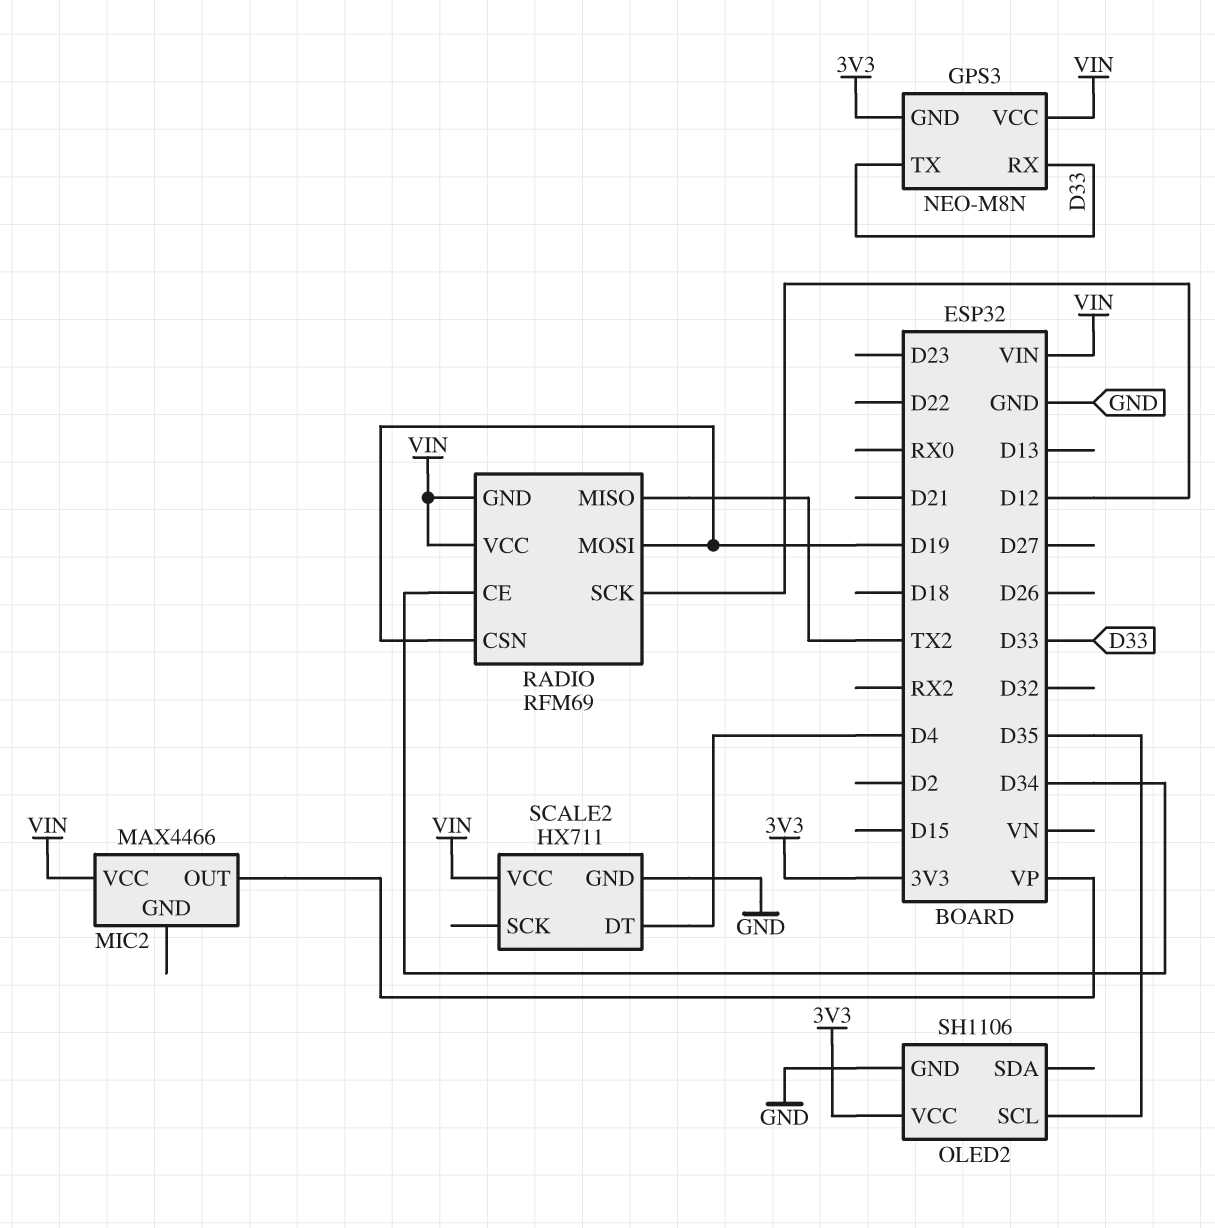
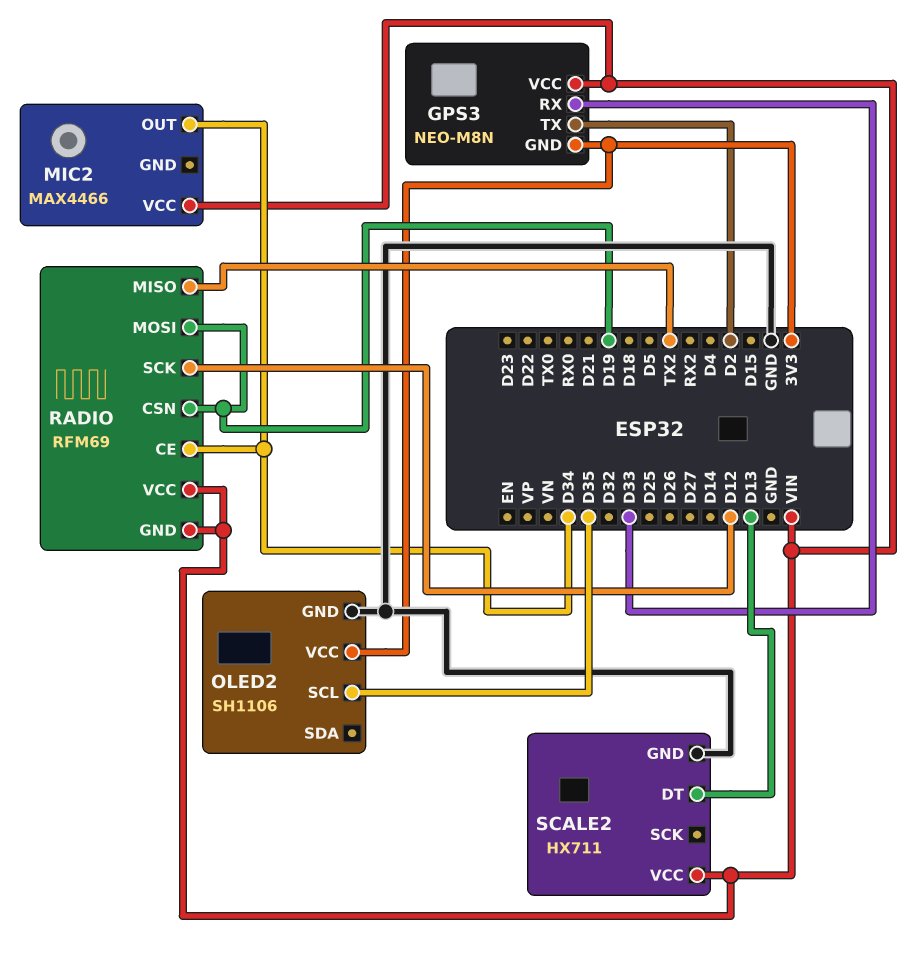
GPS3 pin TX: D33 -> D2
MIC2 pin OUT: VP -> D34
SCALE2 pin DT: D4 -> D13

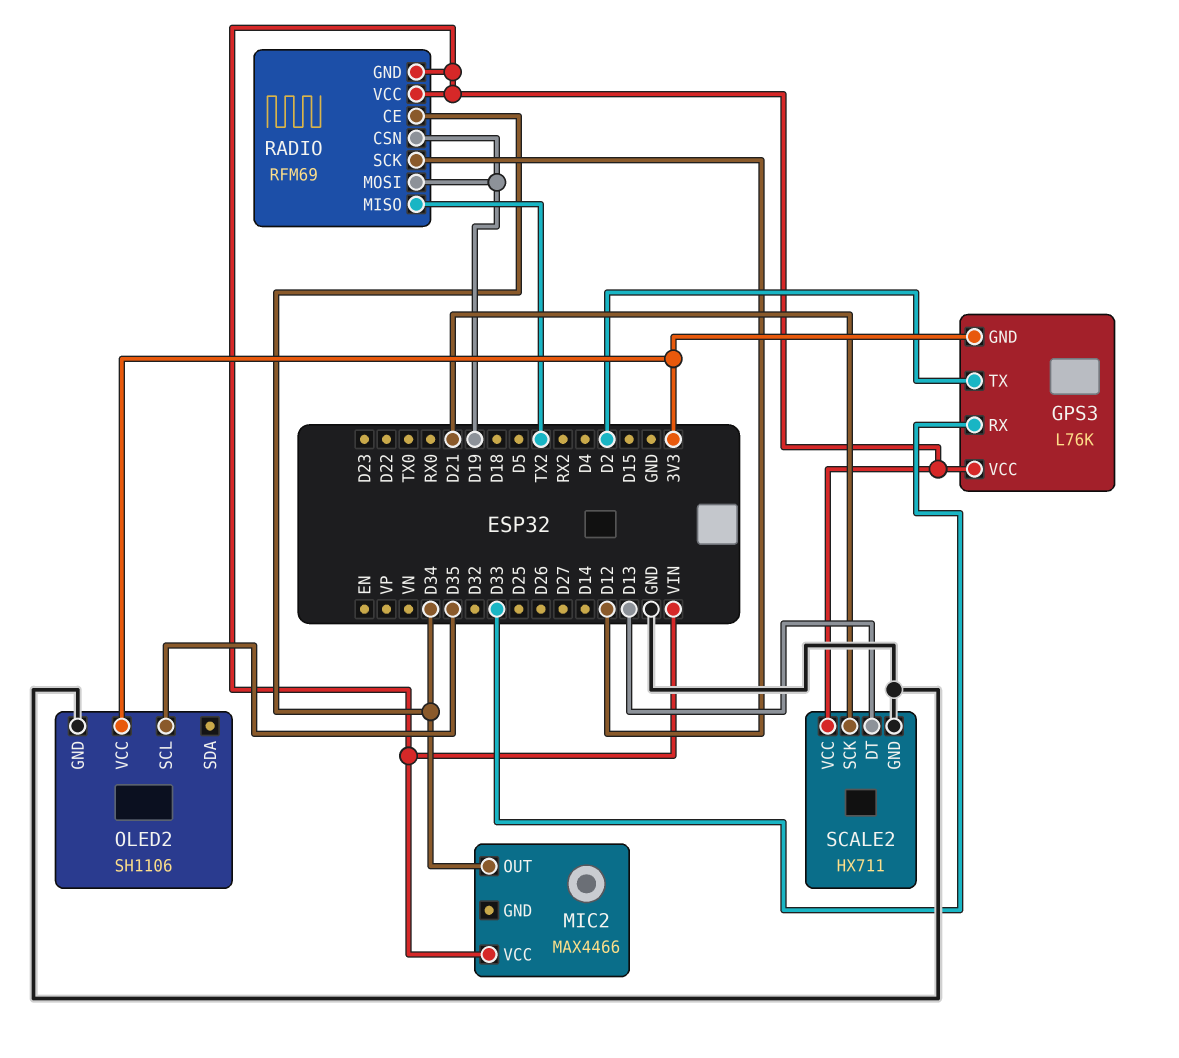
GPS3: NEO-M8N -> L76K
SCALE2 pin SCK: none -> D21

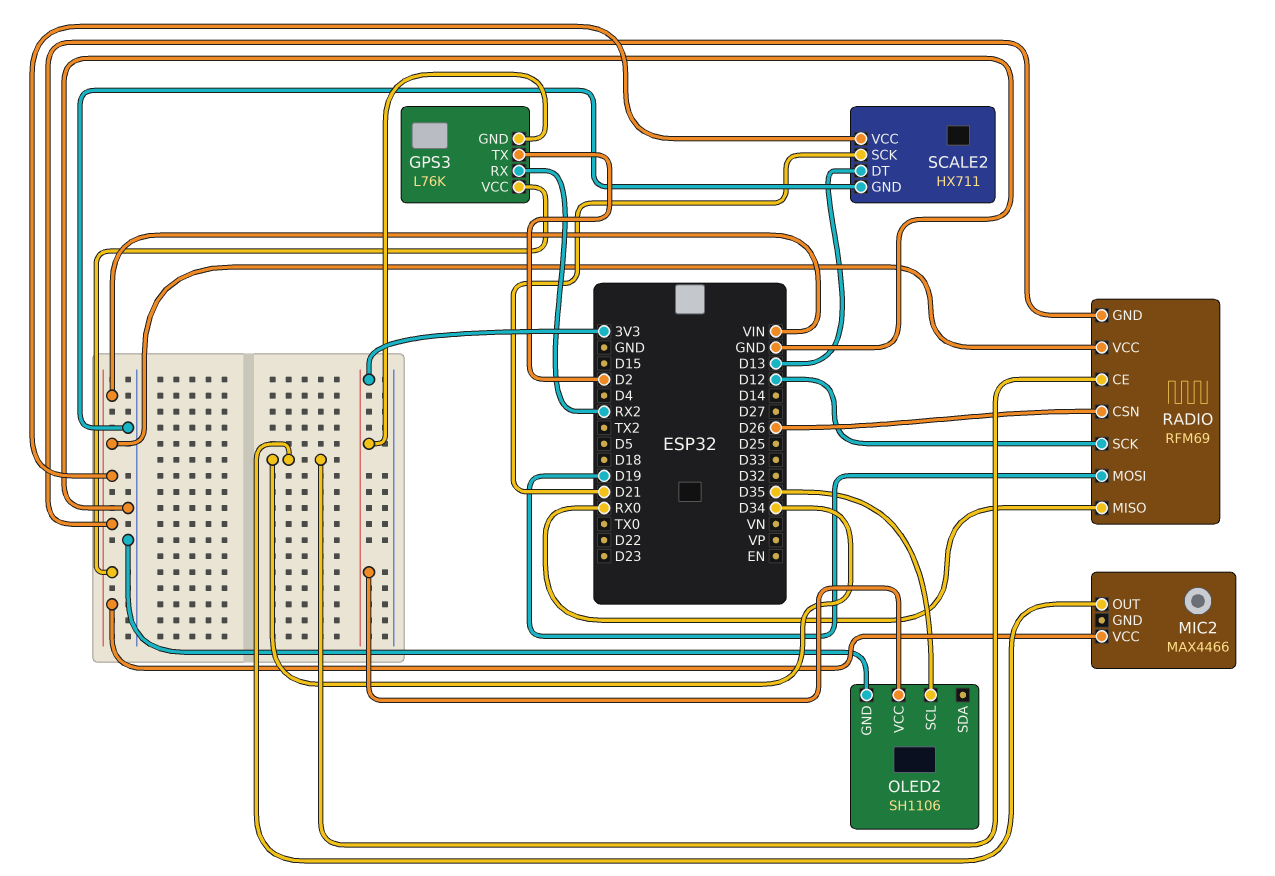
GPS3 pin RX: D33 -> RX2
RADIO pin CSN: D19 -> D26
RADIO pin MISO: TX2 -> RX0

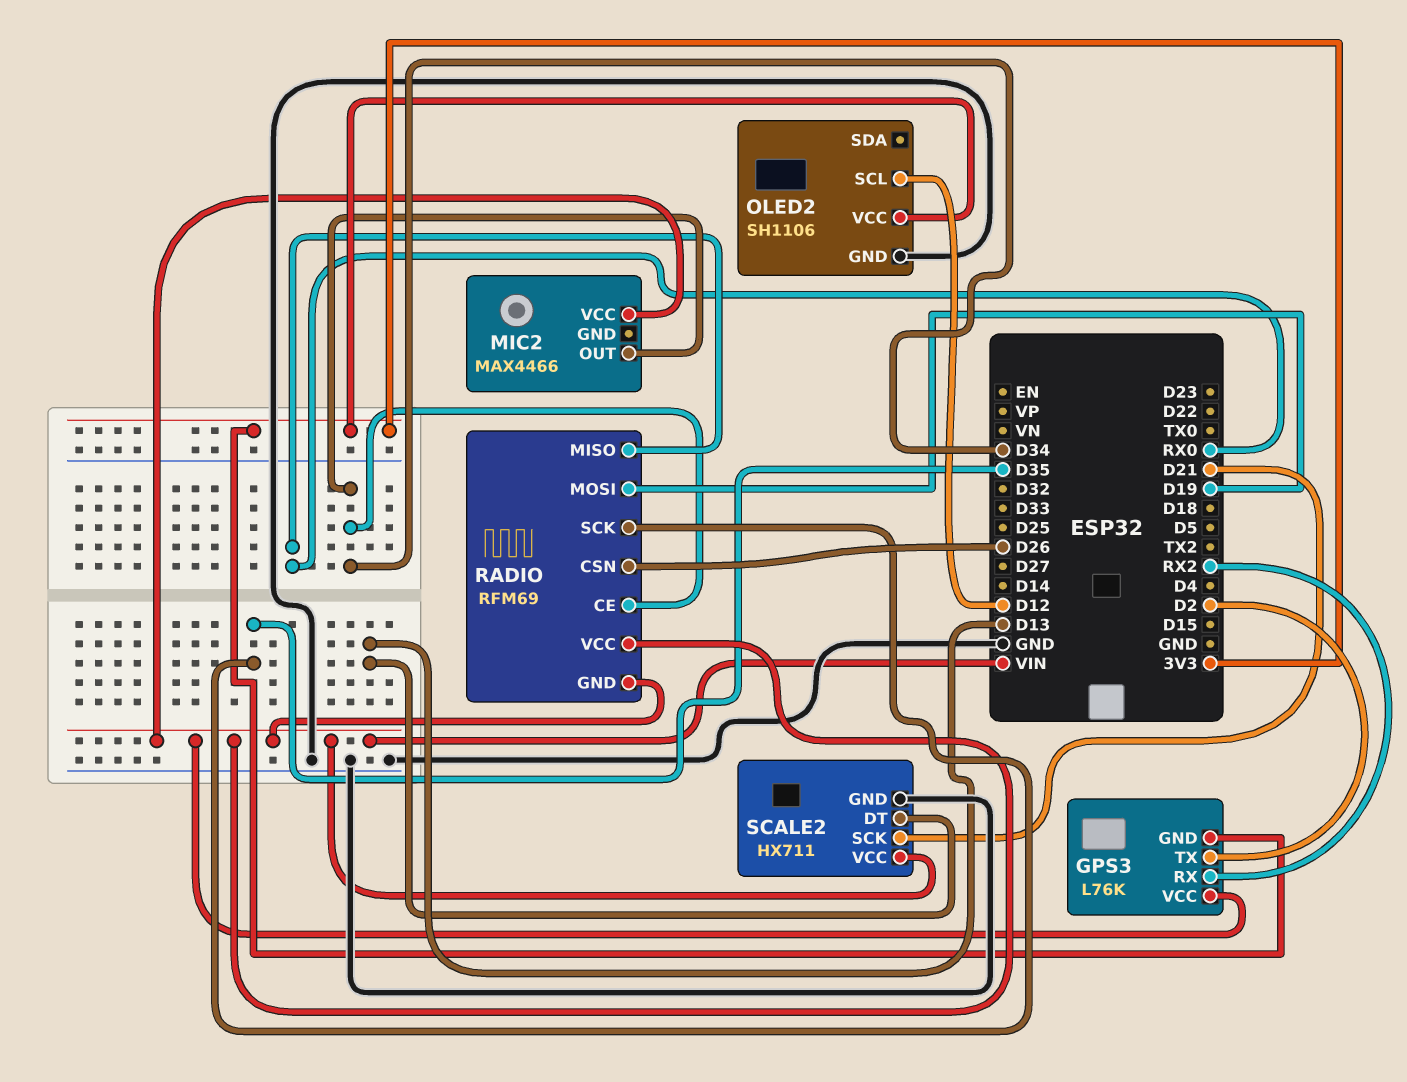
OLED2 pin SCL: D35 -> D12
RADIO pin SCK: D12 -> D35

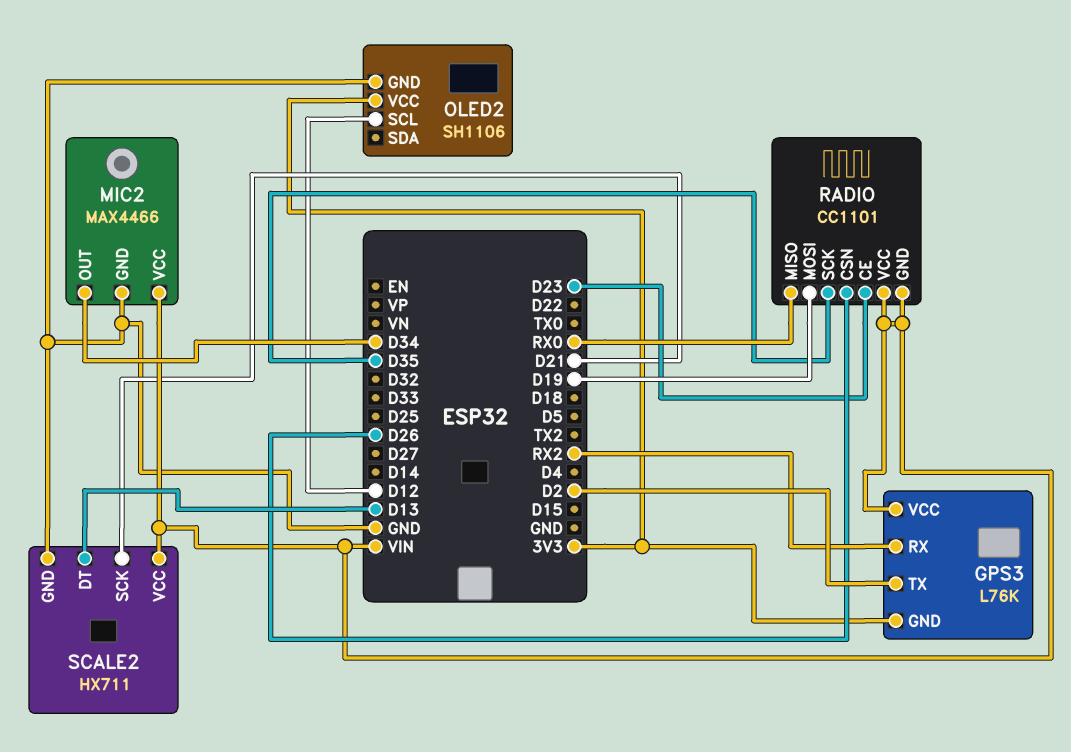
MIC2 pin GND: none -> GND
RADIO: RFM69 -> CC1101
RADIO pin CE: D34 -> D23

